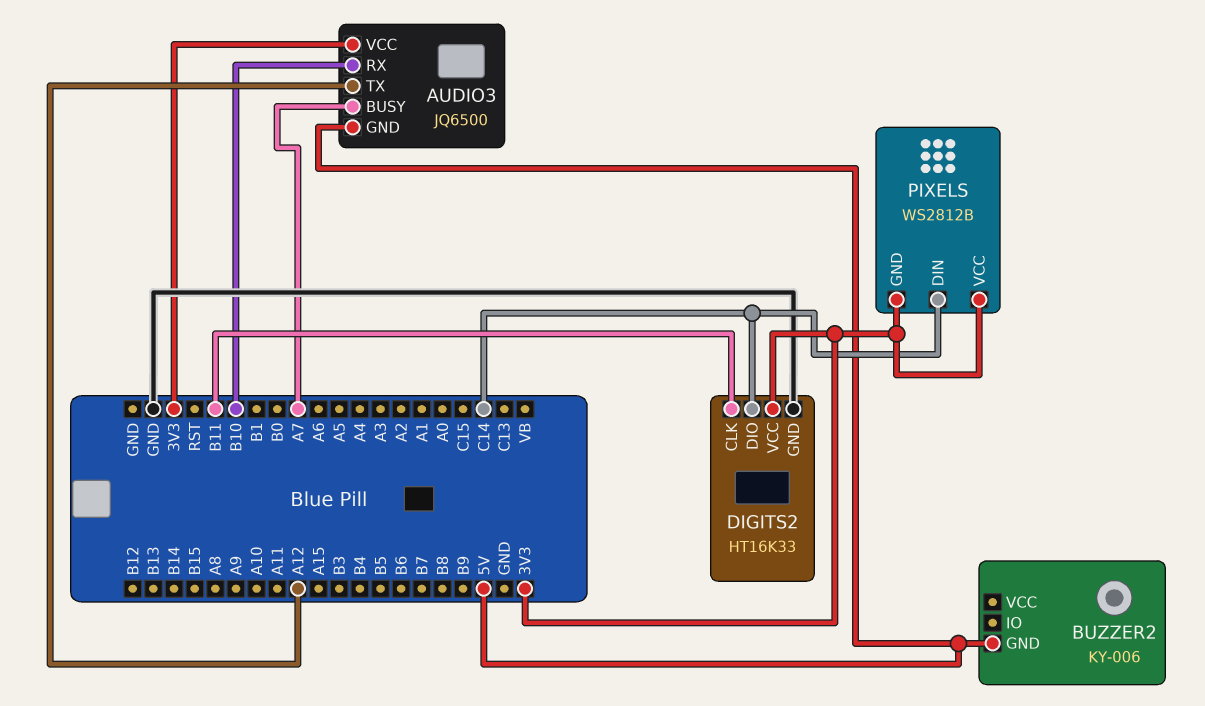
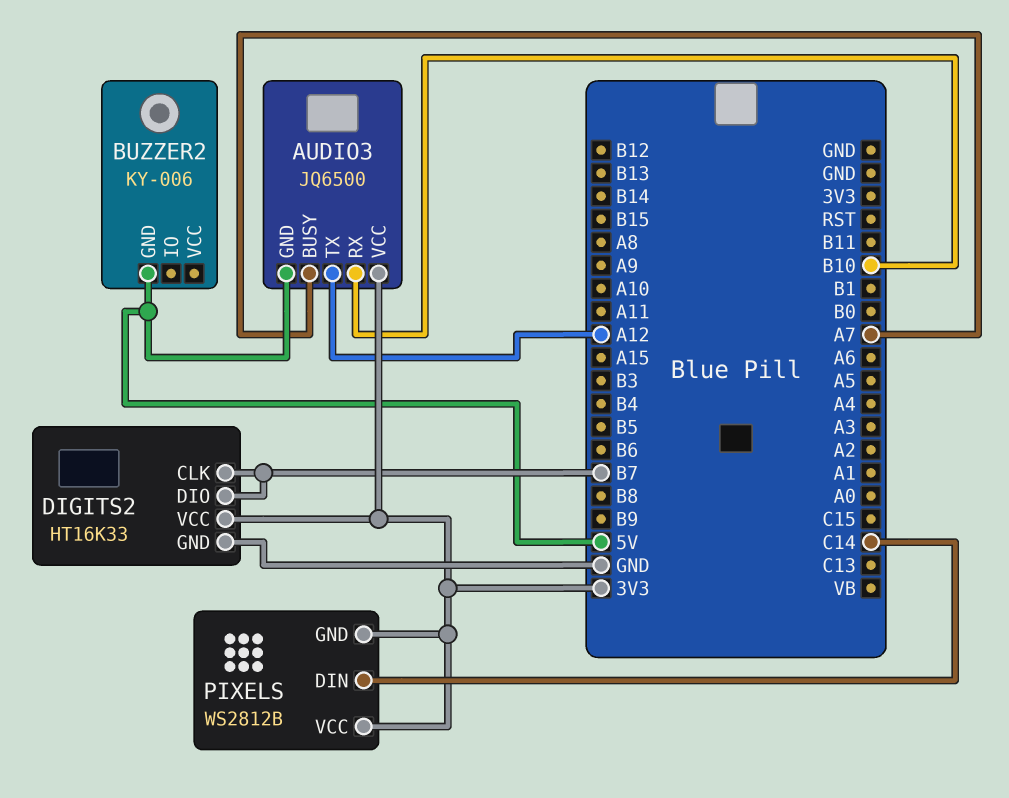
DIGITS2 pin CLK: B11 -> B7
DIGITS2 pin DIO: C14 -> B7

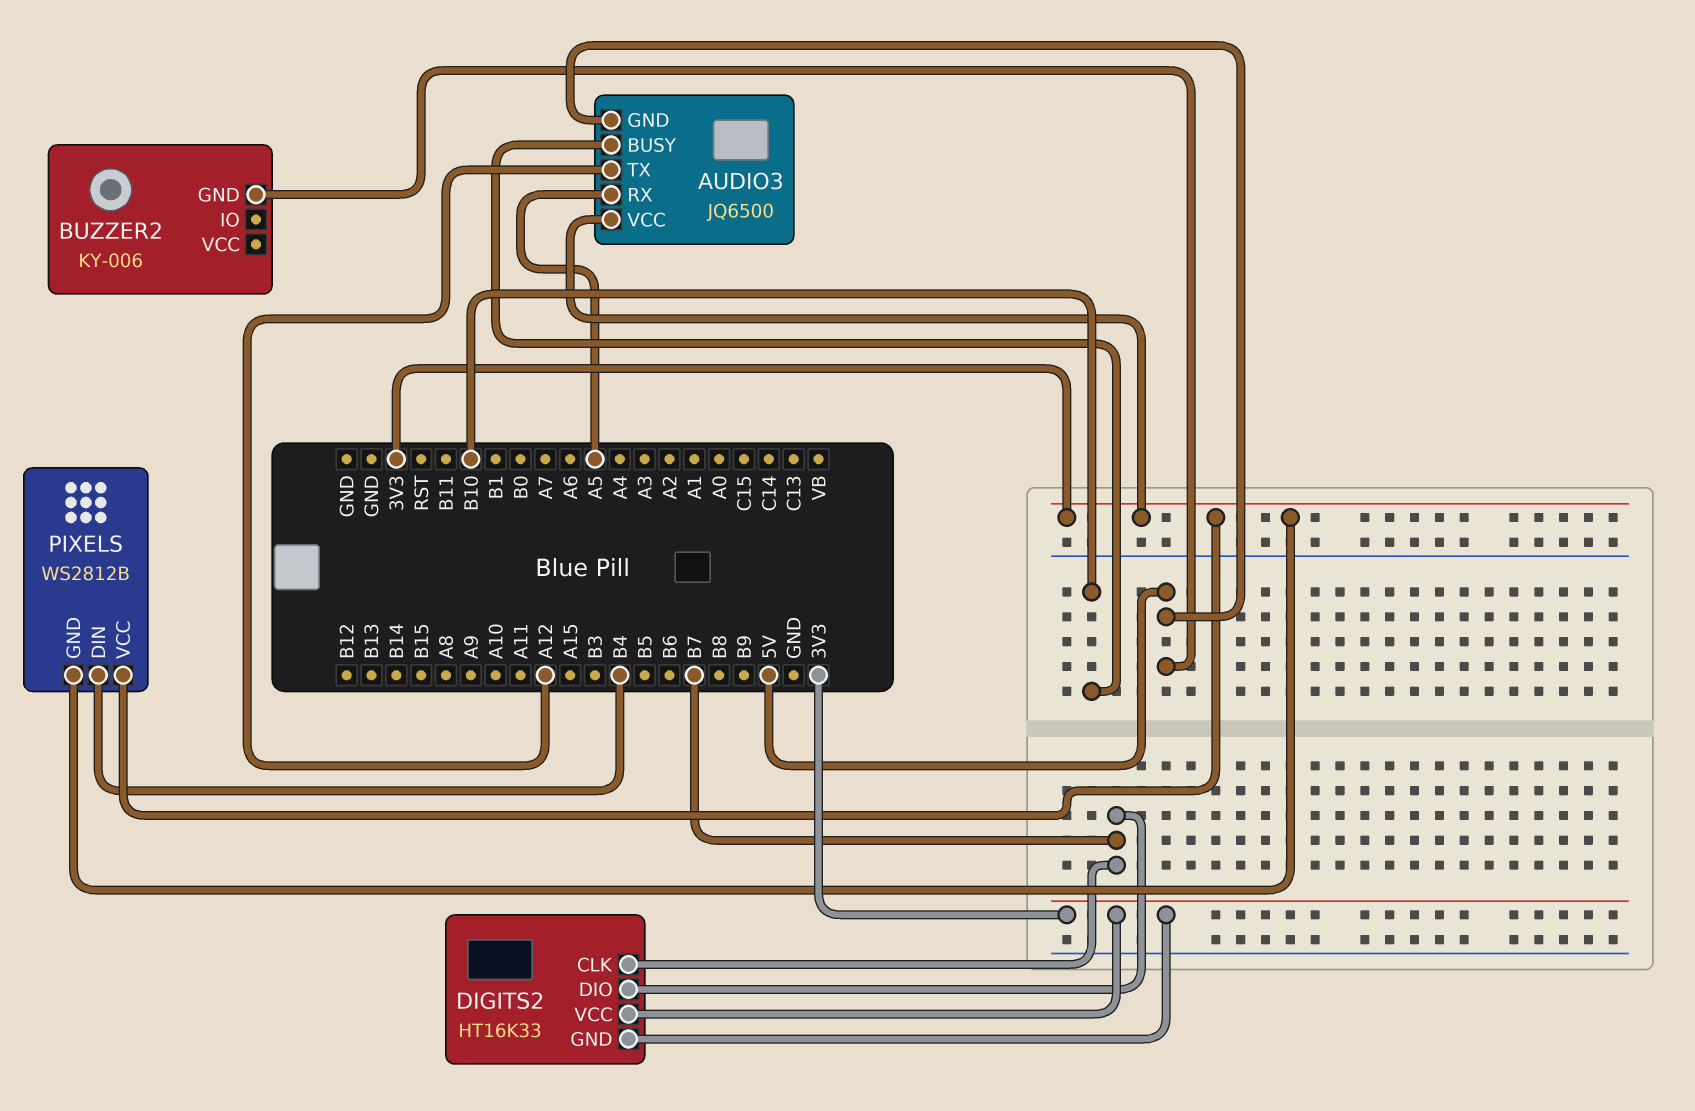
AUDIO3 pin BUSY: A7 -> B10
AUDIO3 pin RX: B10 -> A5
DIGITS2 pin GND: GND -> 3V3
PIXELS pin DIN: C14 -> B4

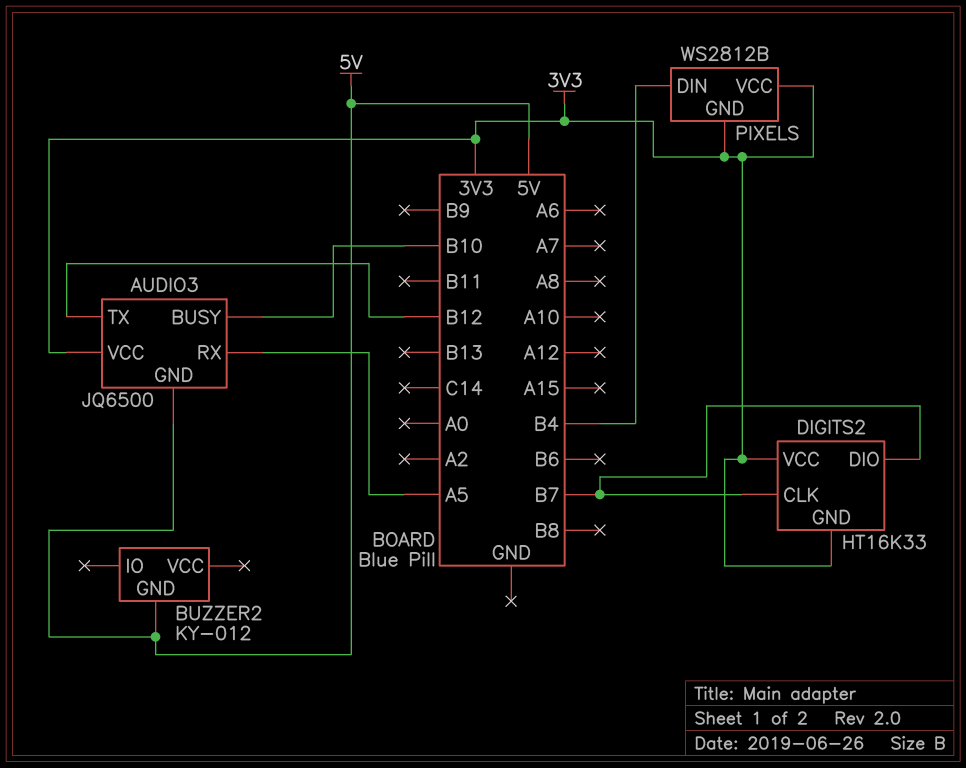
AUDIO3 pin TX: A12 -> B12
BUZZER2: KY-006 -> KY-012

